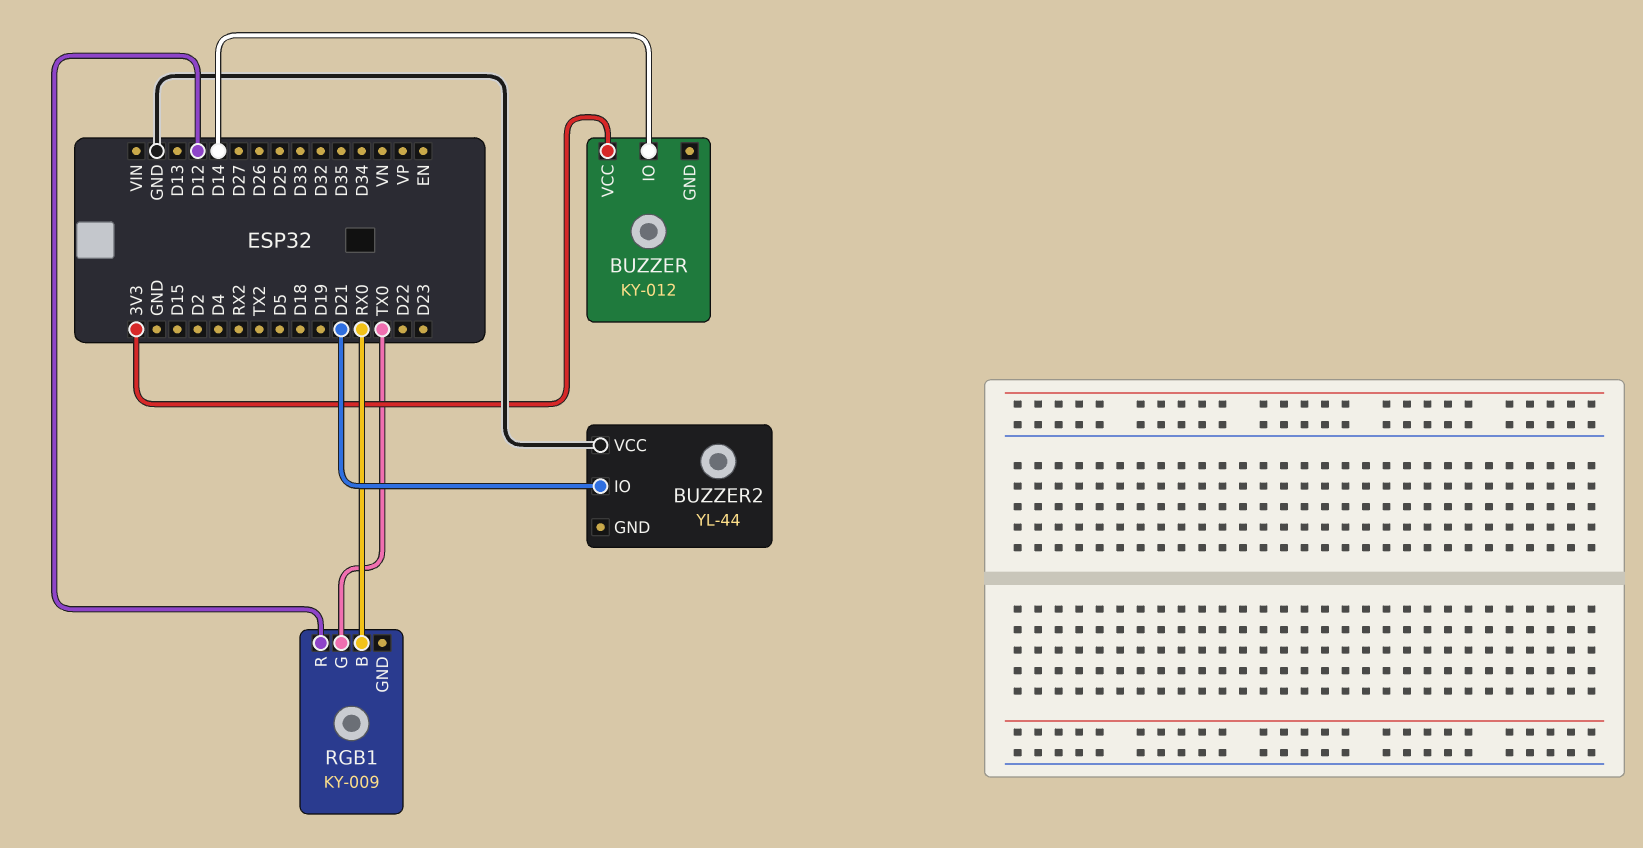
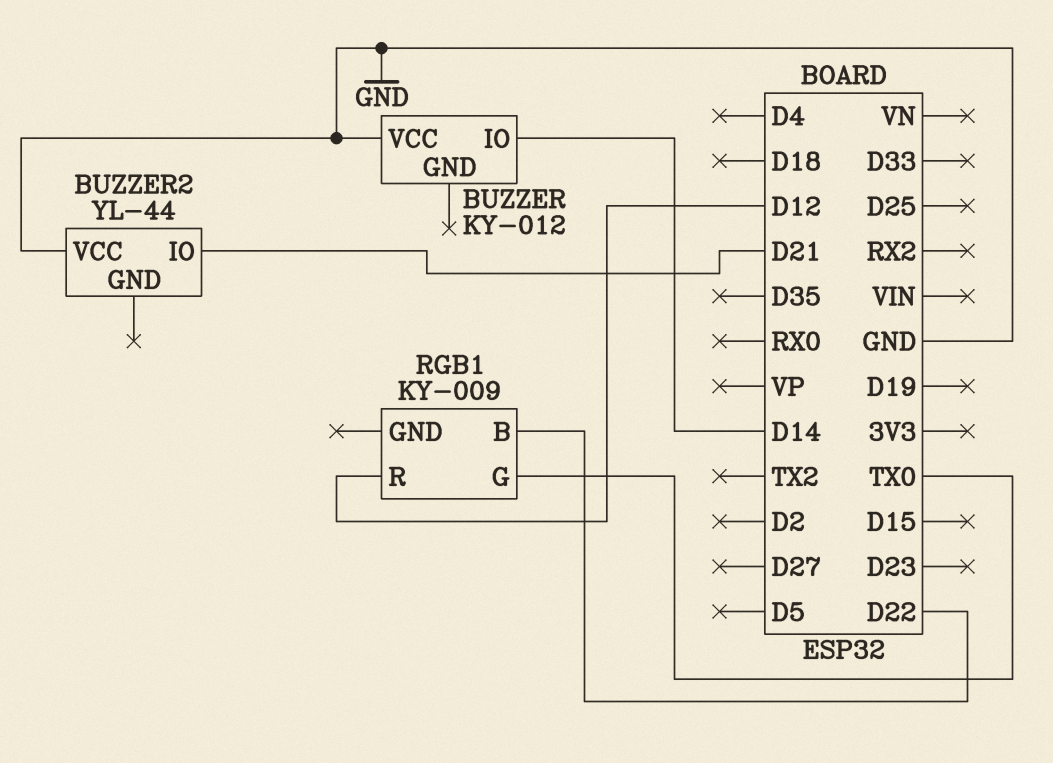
BUZZER pin VCC: 3V3 -> GND
RGB1 pin B: RX0 -> D22

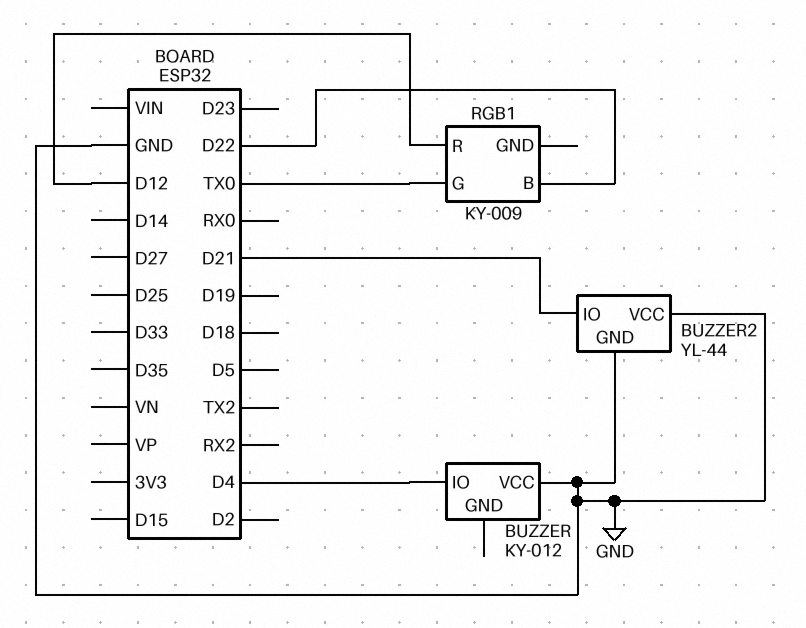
BUZZER pin IO: D14 -> D4
BUZZER2 pin GND: none -> GND

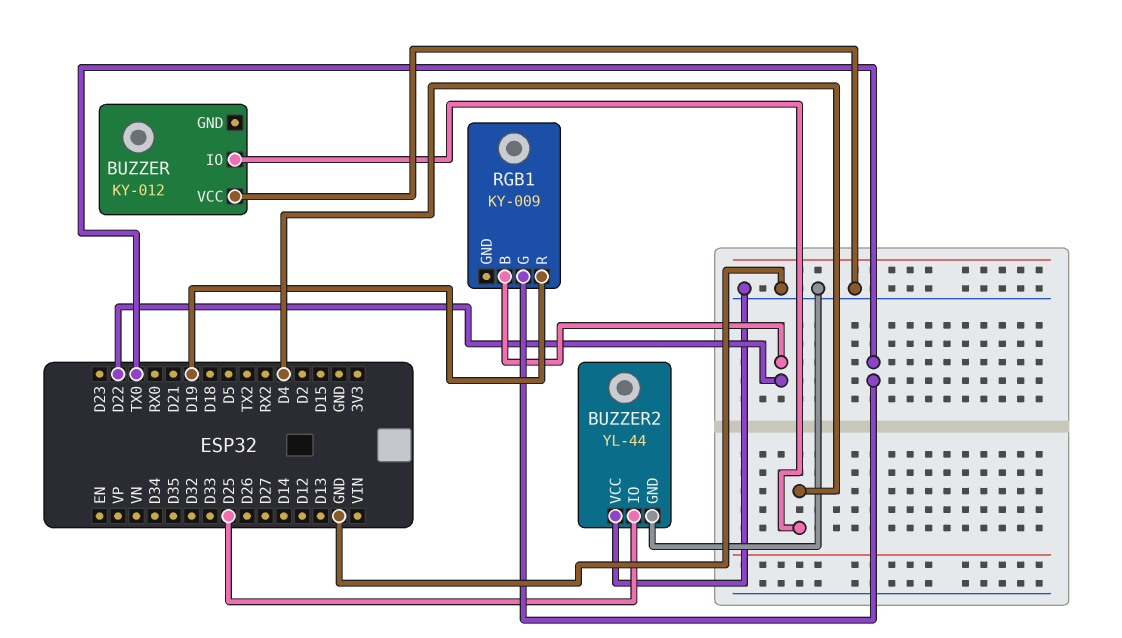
BUZZER2 pin IO: D21 -> D25
RGB1 pin R: D12 -> D19

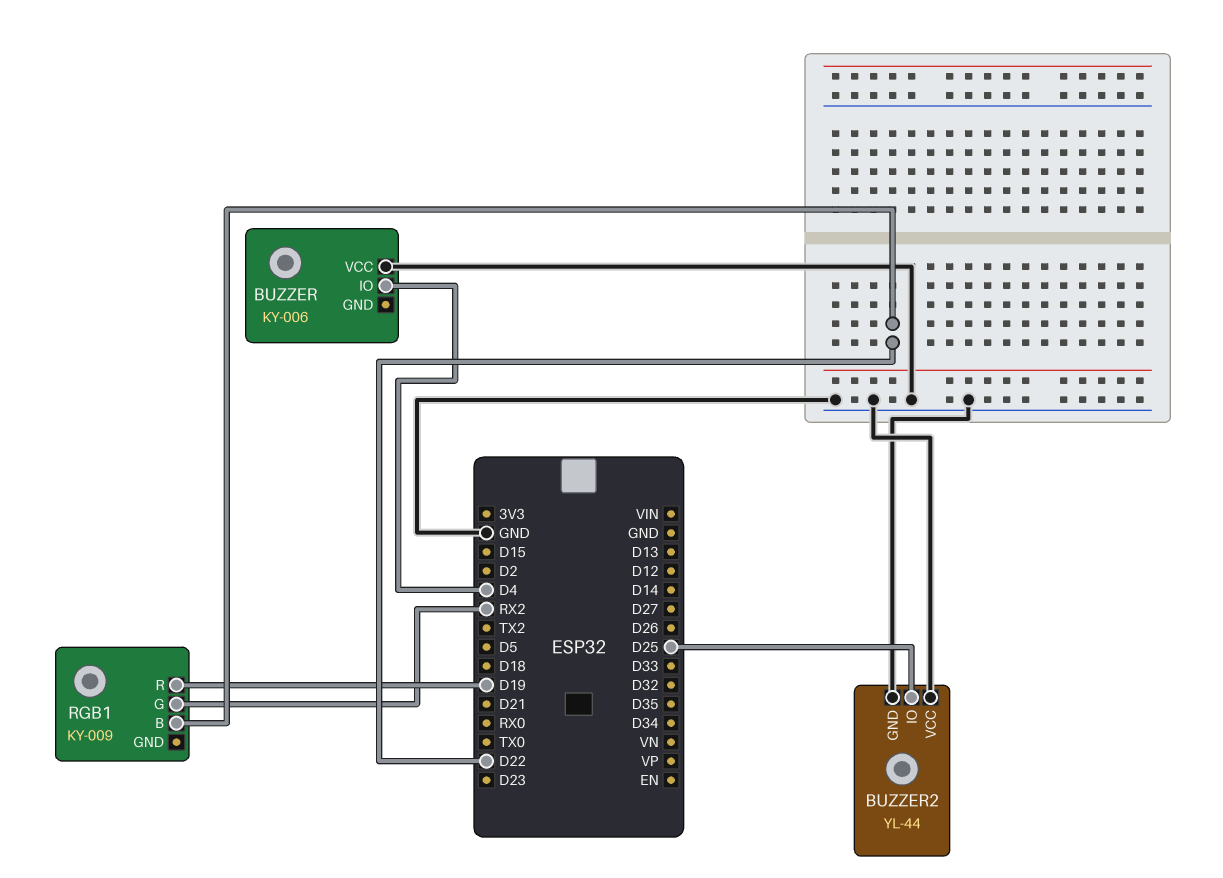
BUZZER: KY-012 -> KY-006
RGB1 pin G: TX0 -> RX2

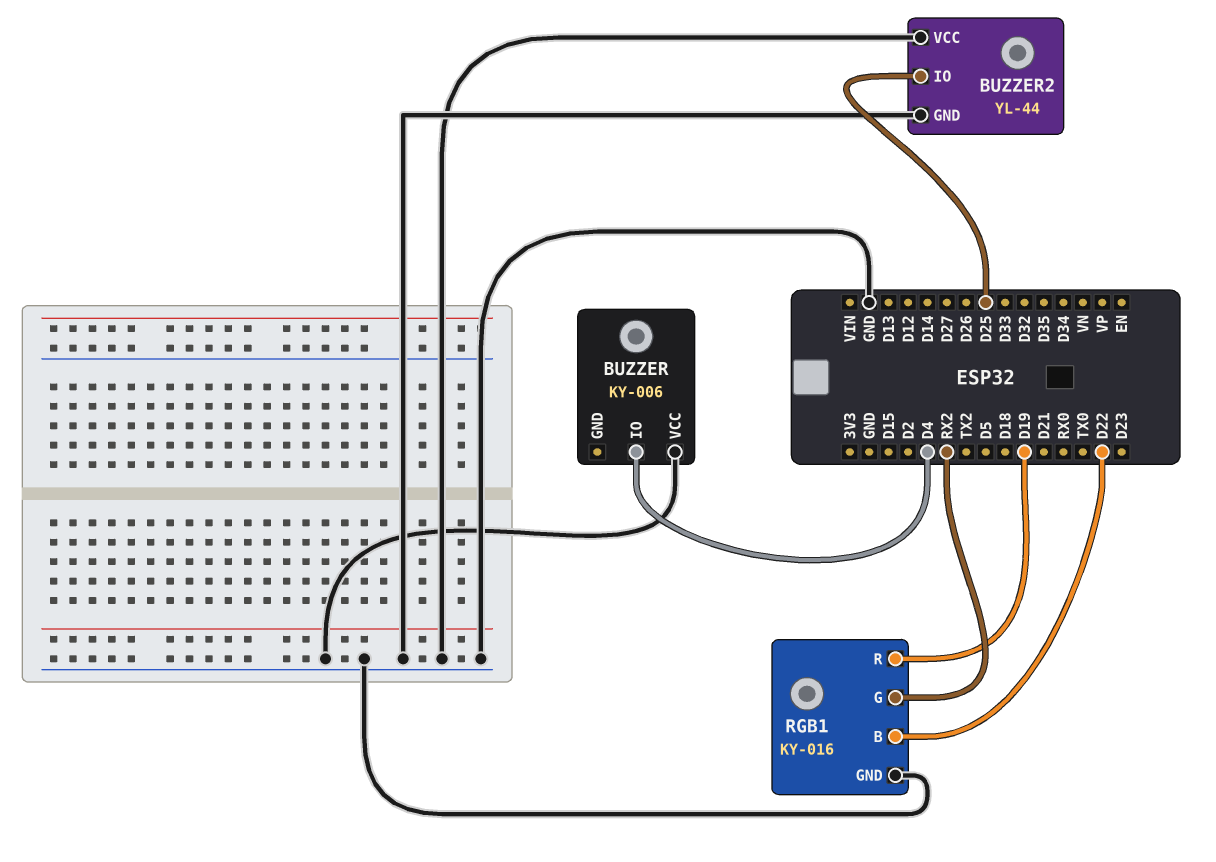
RGB1: KY-009 -> KY-016
RGB1 pin GND: none -> GND

